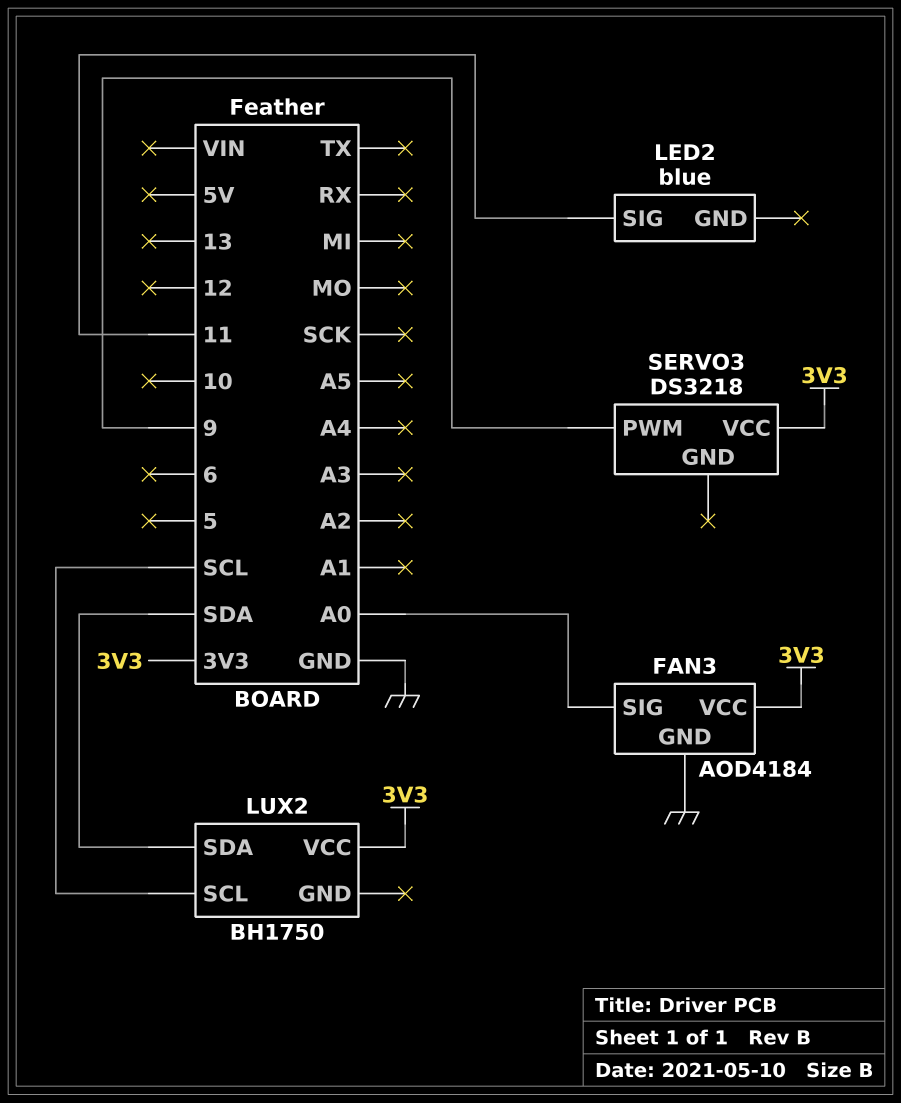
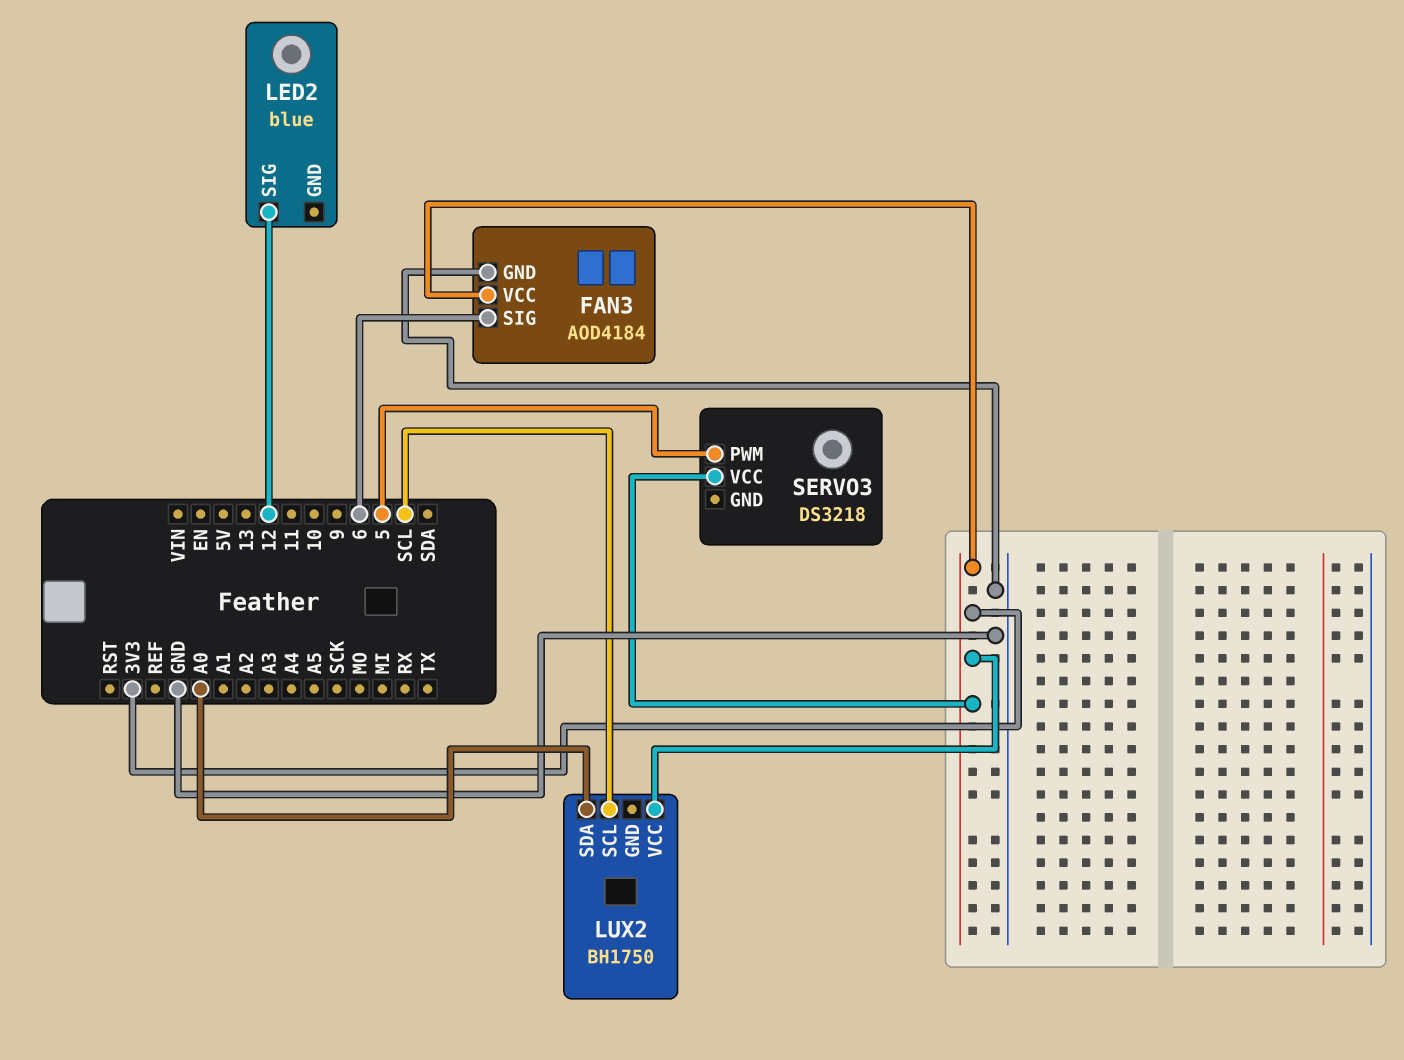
FAN3 pin SIG: A0 -> 6
LED2 pin SIG: 11 -> 12
LUX2 pin SDA: SDA -> A0
SERVO3 pin PWM: 9 -> 5

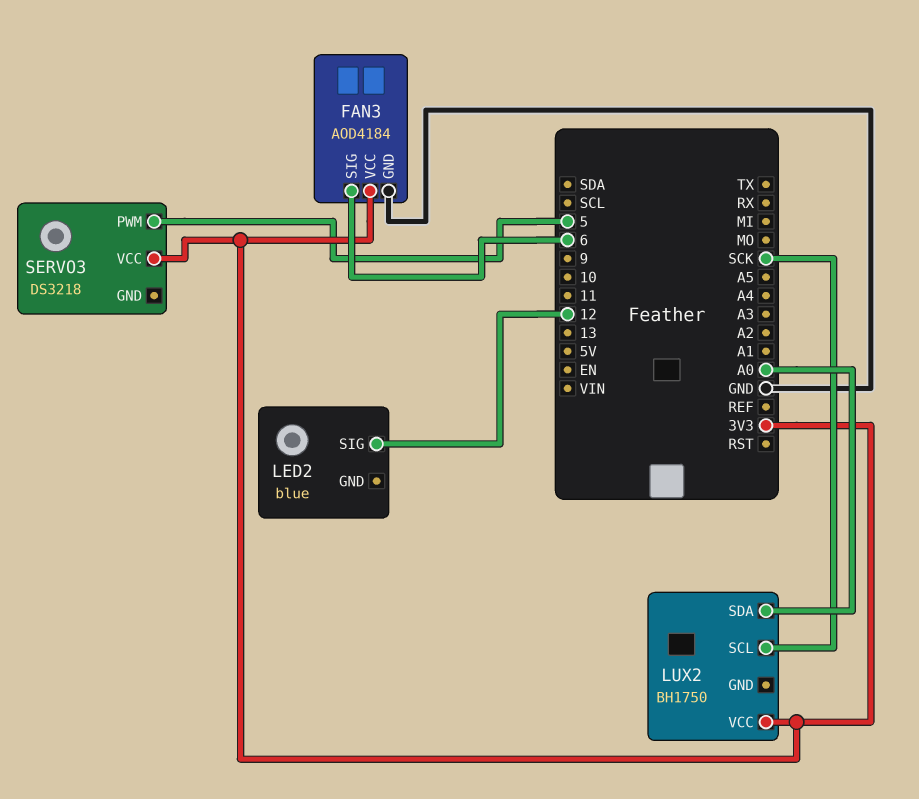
LUX2 pin SCL: SCL -> SCK

